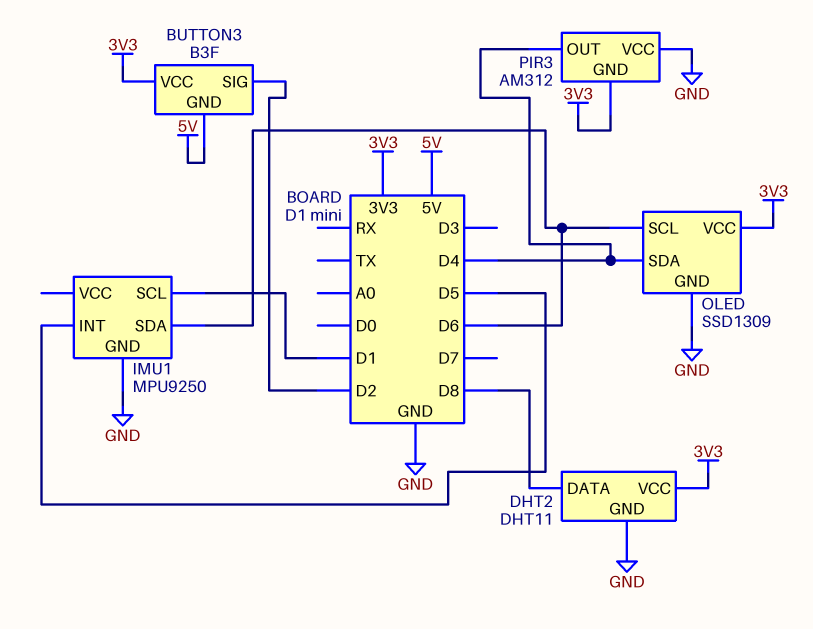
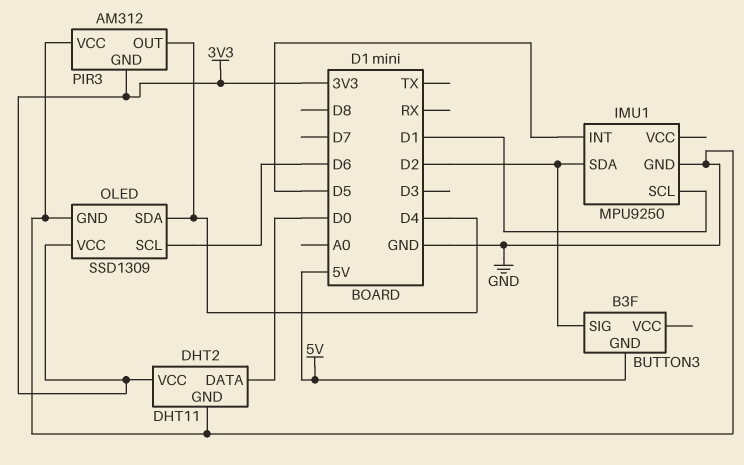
BUTTON3 pin VCC: 3V3 -> none
DHT2 pin DATA: D8 -> D0
IMU1 pin SDA: D6 -> D2

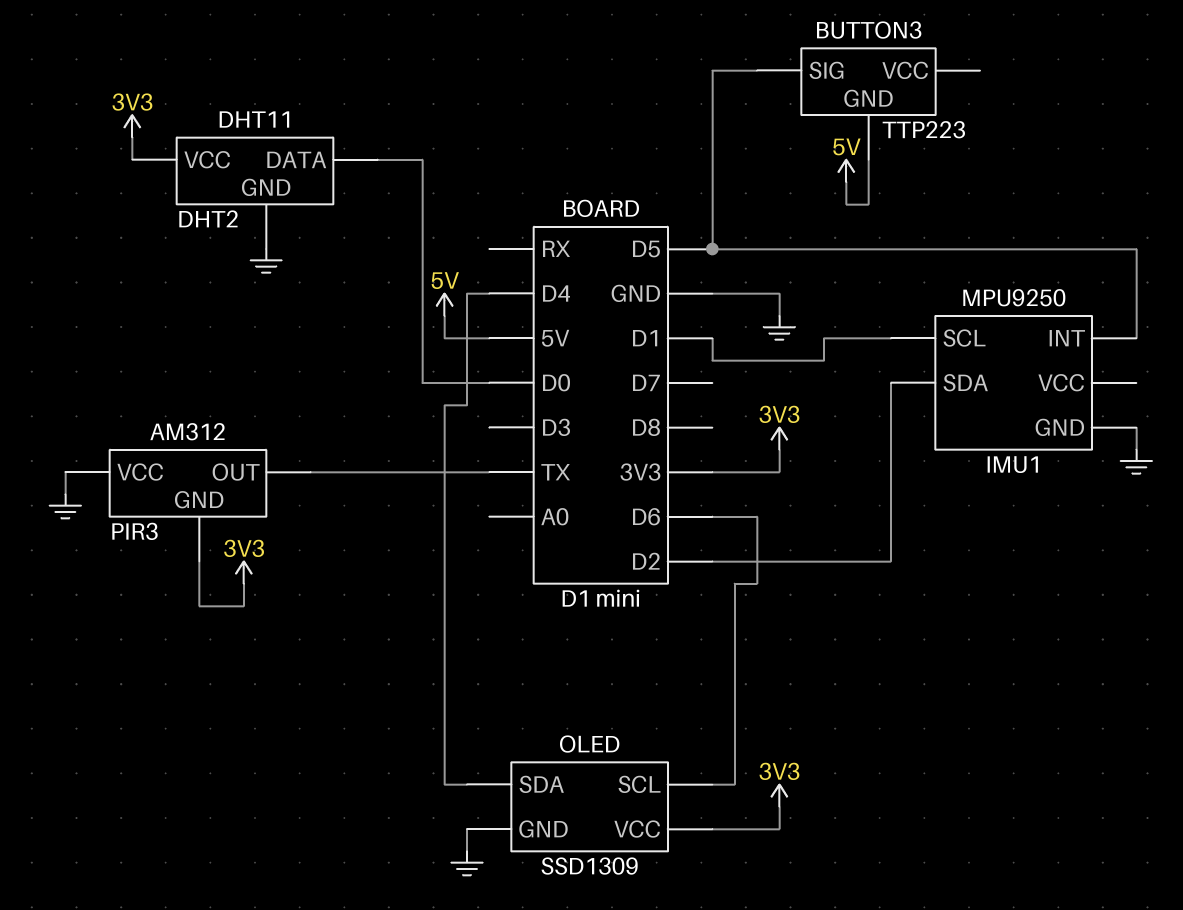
BUTTON3: B3F -> TTP223
BUTTON3 pin SIG: D2 -> D5
PIR3 pin OUT: D4 -> TX

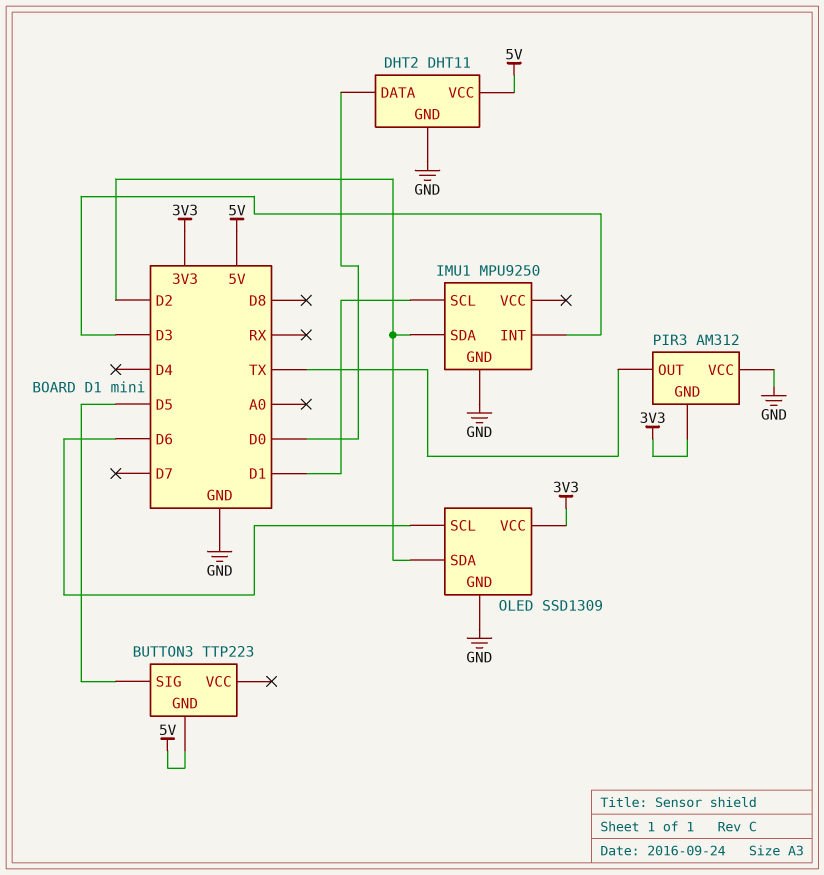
DHT2 pin VCC: 3V3 -> 5V
IMU1 pin INT: D5 -> D3
OLED pin SDA: D4 -> D2

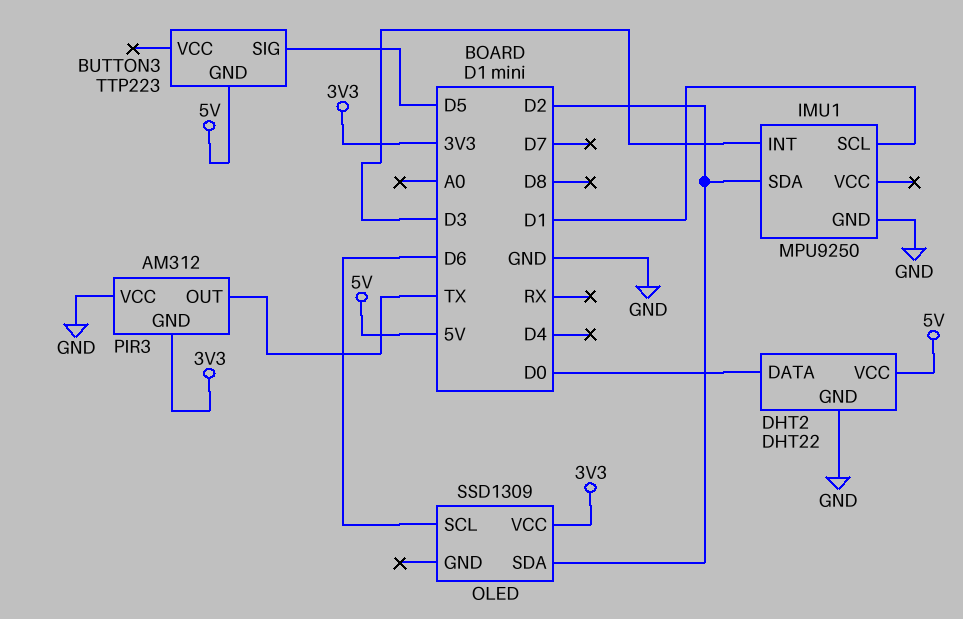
DHT2: DHT11 -> DHT22
OLED pin GND: GND -> none

